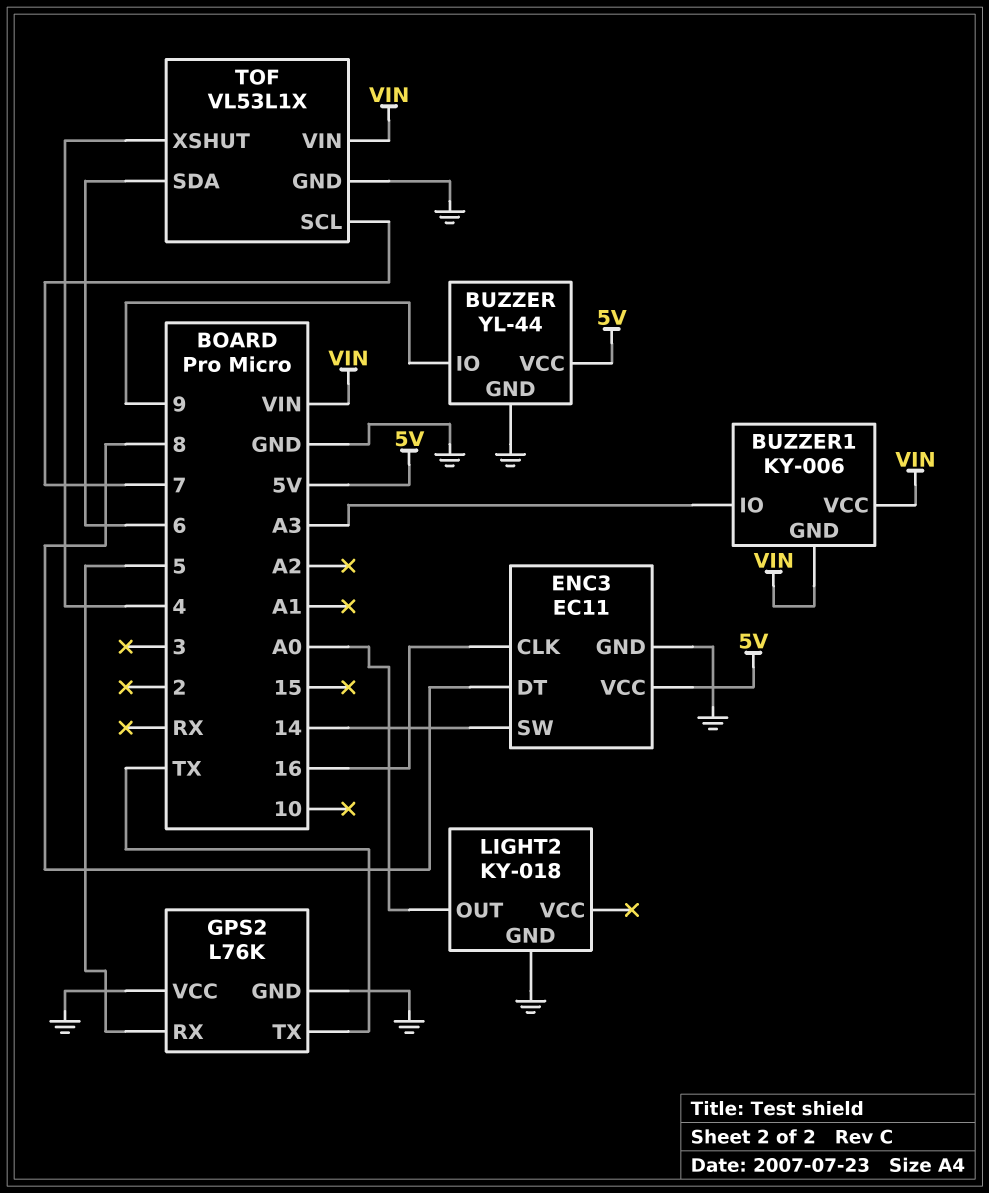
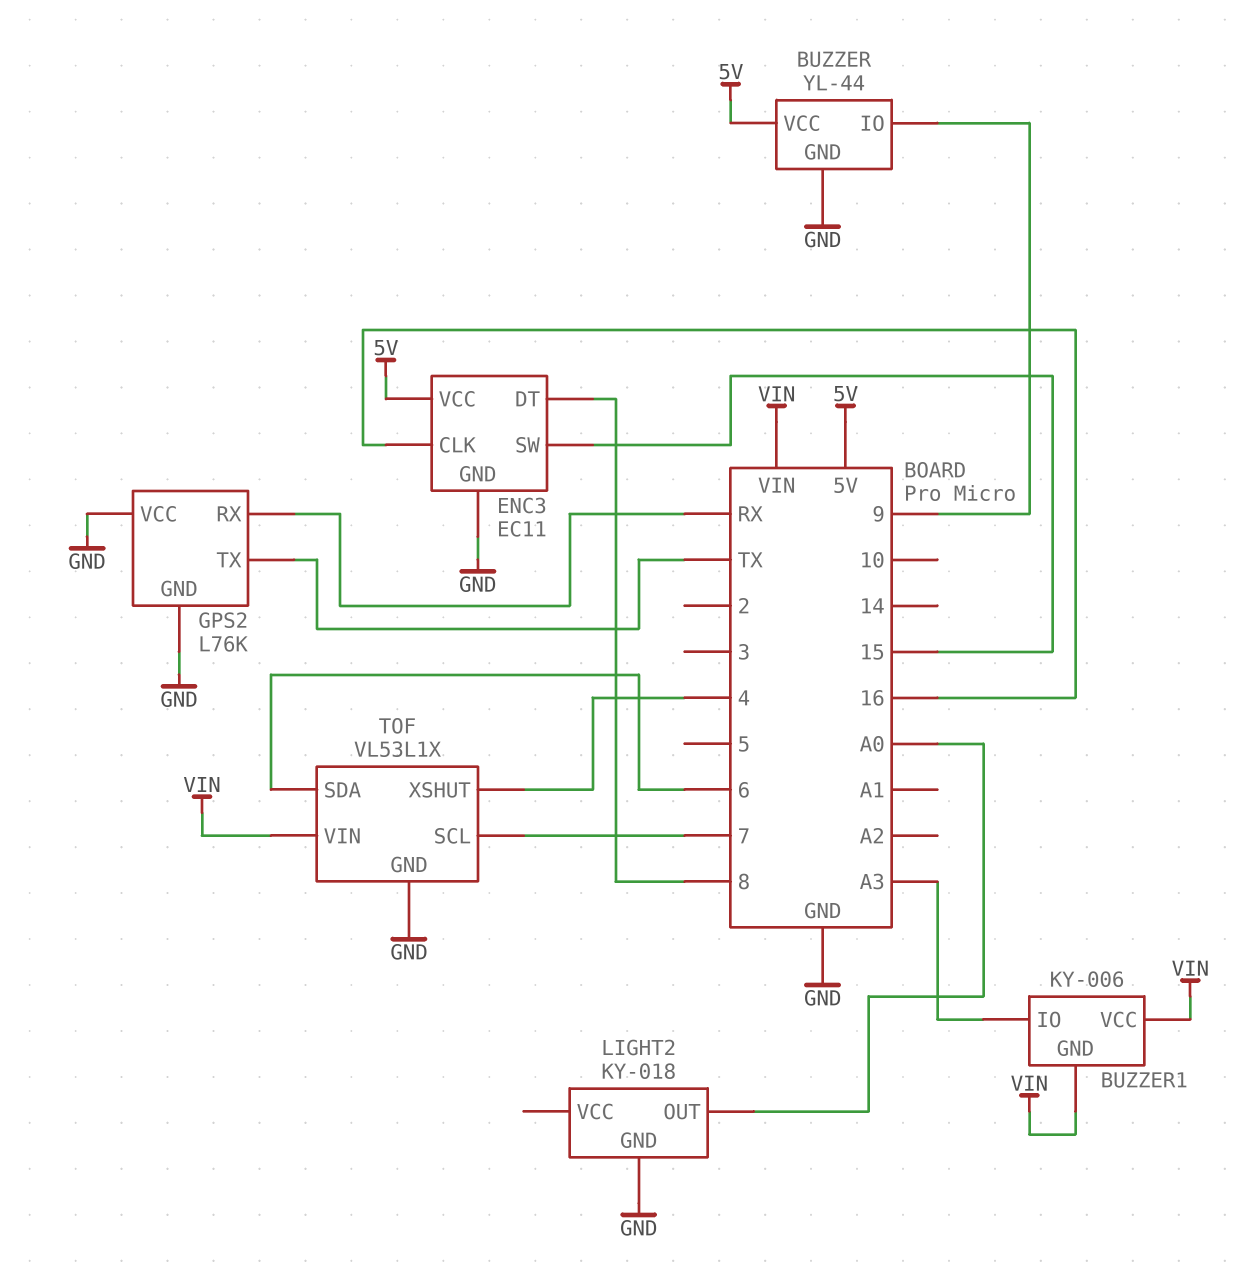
ENC3 pin SW: 14 -> 15
GPS2 pin RX: 5 -> RX

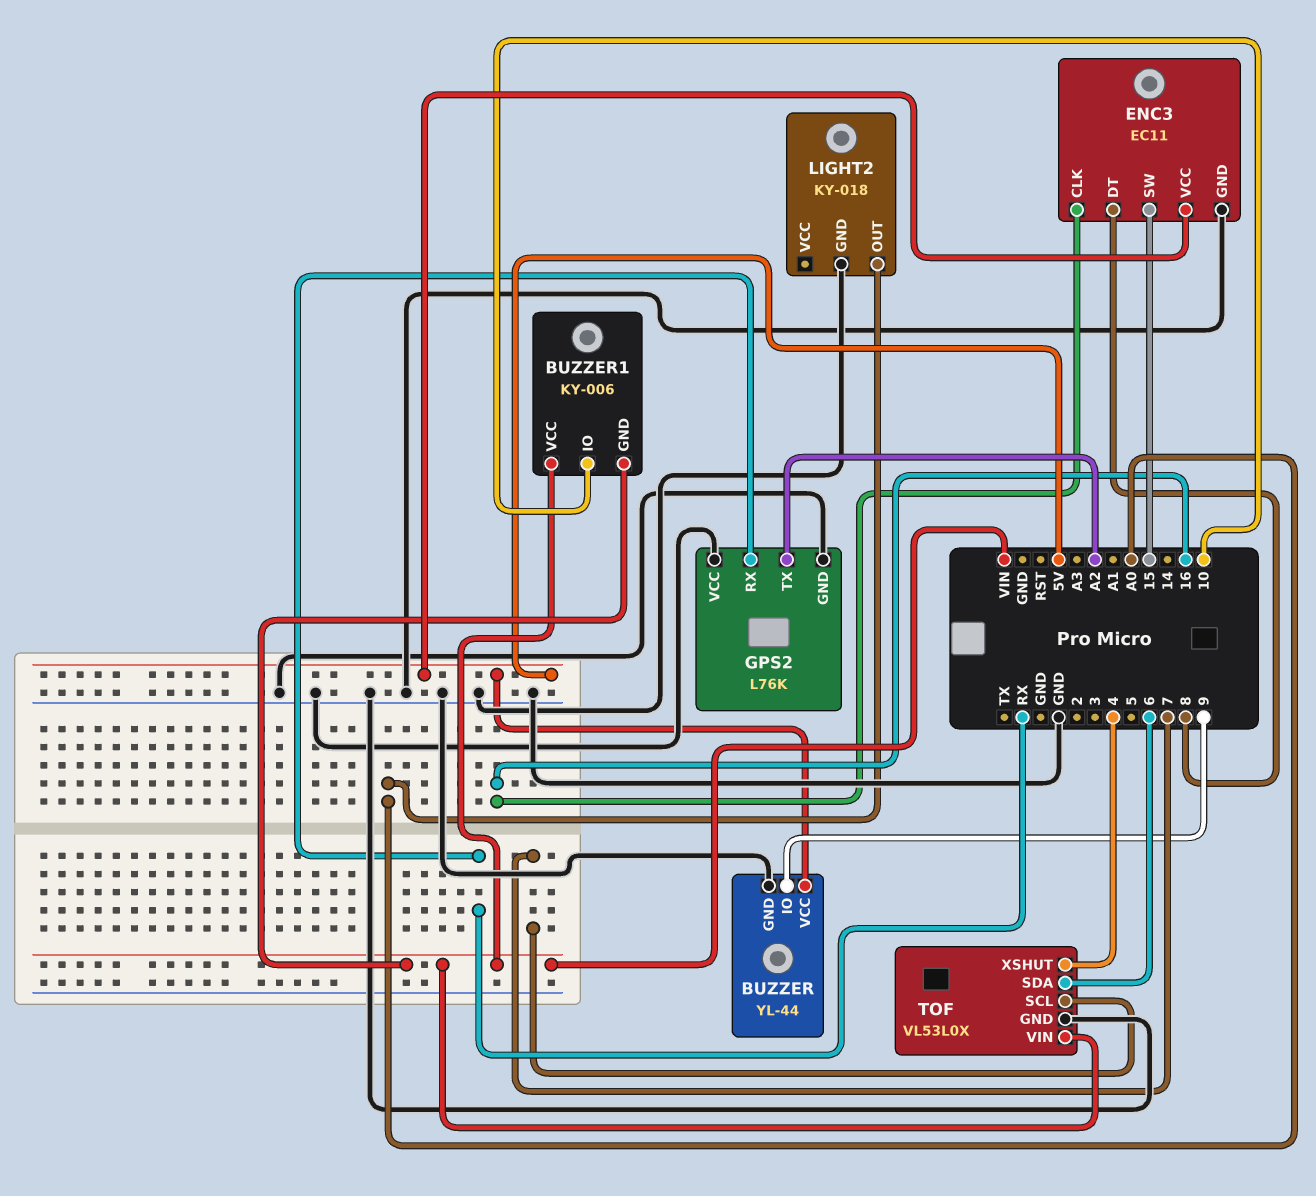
BUZZER1 pin IO: A3 -> 10
GPS2 pin TX: TX -> A2
TOF: VL53L1X -> VL53L0X

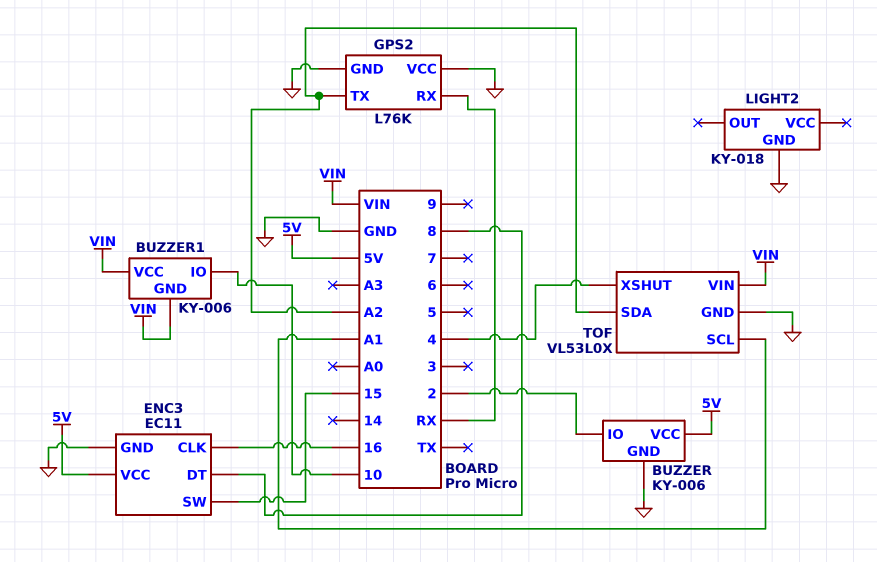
BUZZER: YL-44 -> KY-006
BUZZER pin IO: 9 -> 2
LIGHT2 pin OUT: A0 -> none
TOF pin SCL: 7 -> A1
TOF pin SDA: 6 -> A2

